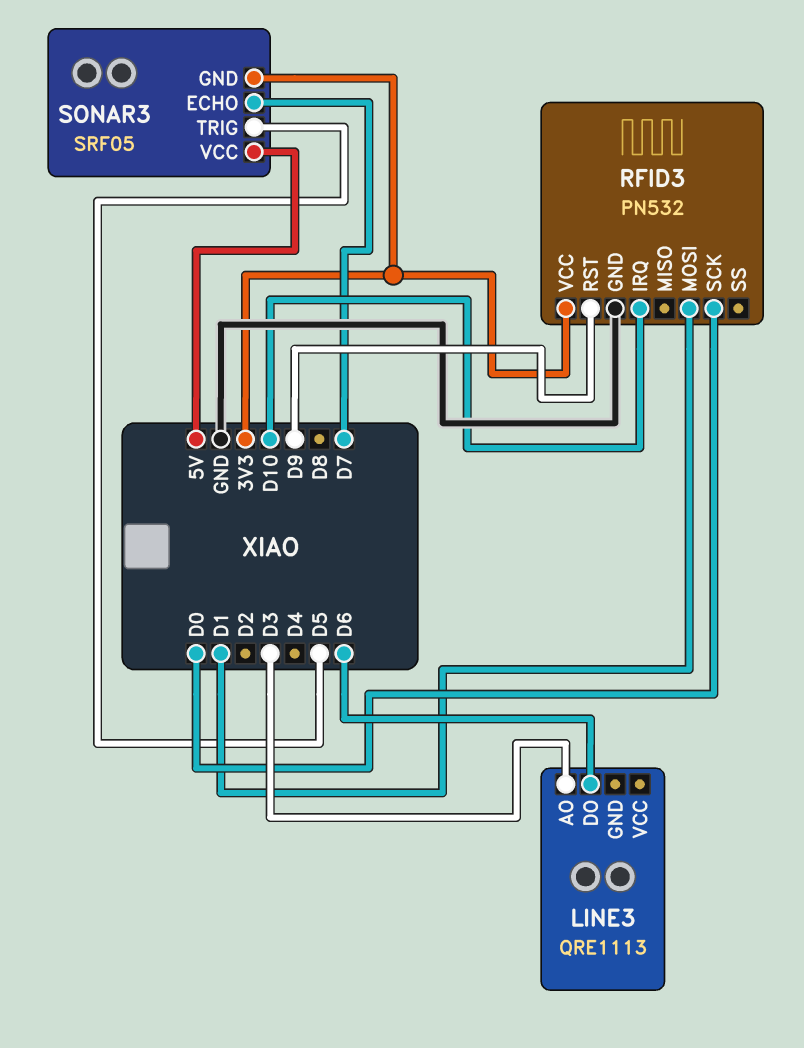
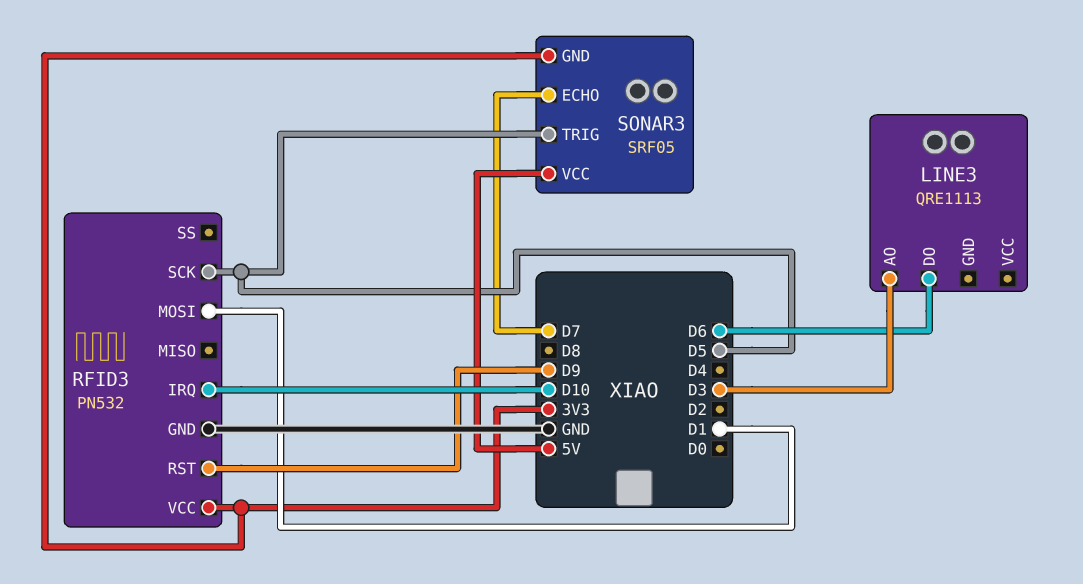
RFID3 pin SCK: D0 -> D5

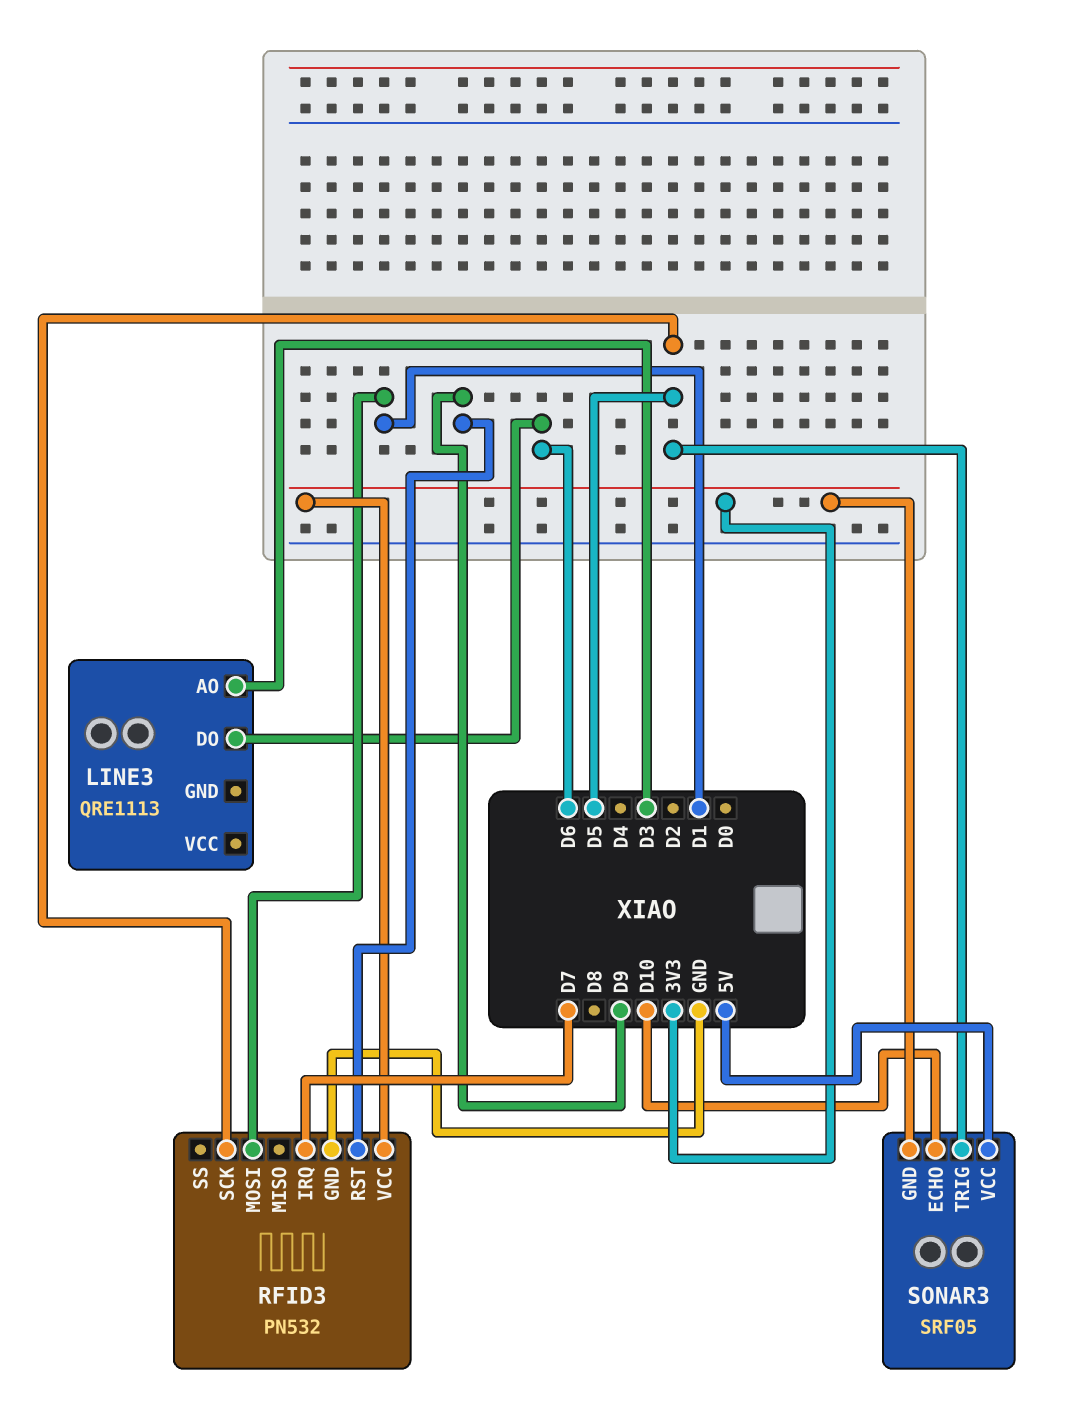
RFID3 pin IRQ: D10 -> D7
SONAR3 pin ECHO: D7 -> D10

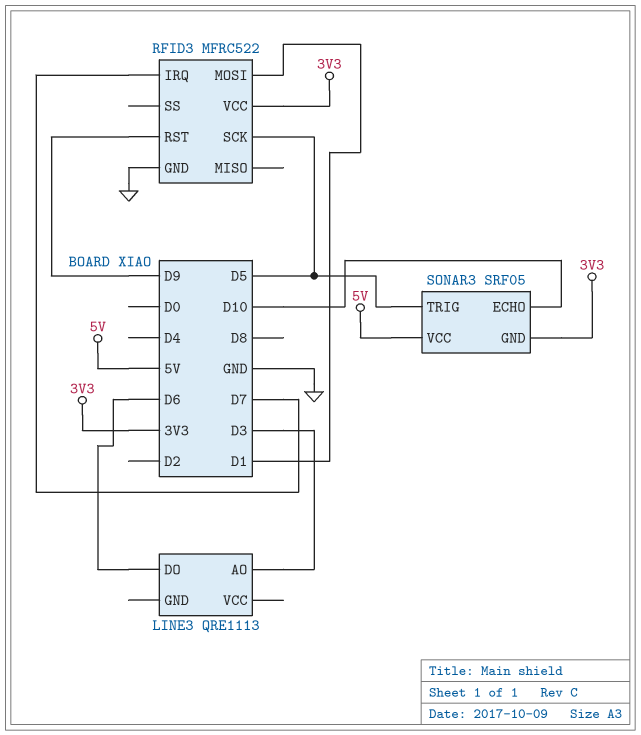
RFID3: PN532 -> MFRC522

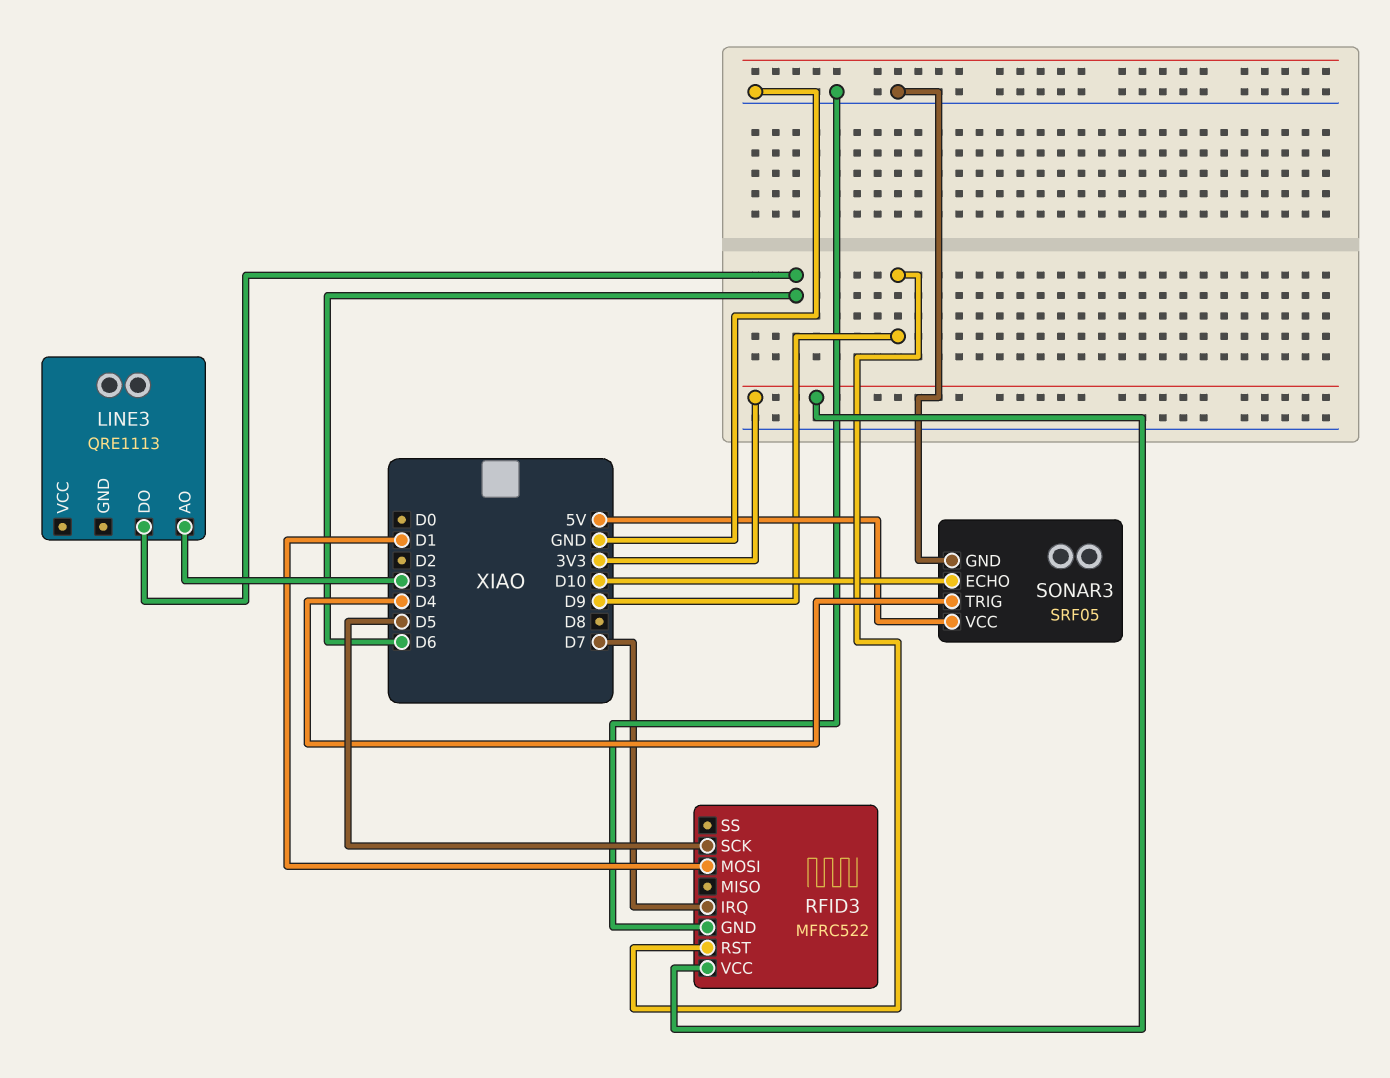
SONAR3 pin GND: 3V3 -> GND
SONAR3 pin TRIG: D5 -> D4

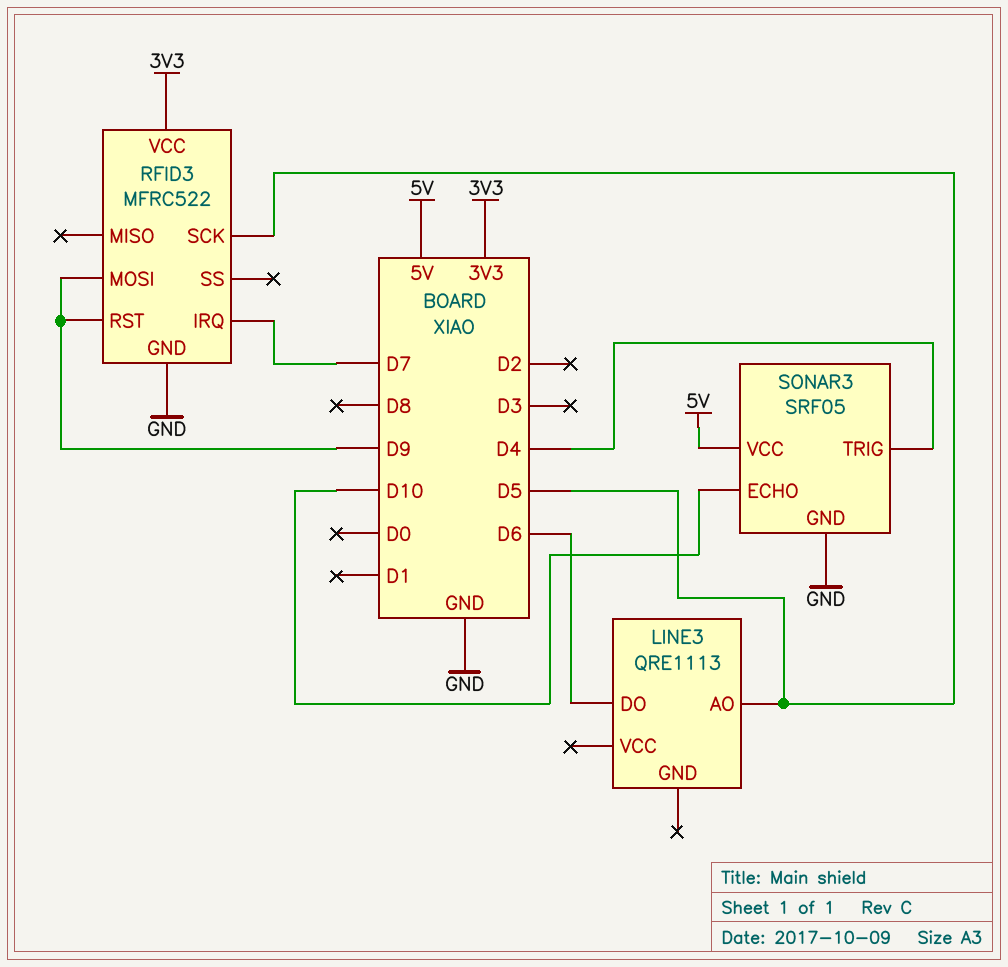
LINE3 pin AO: D3 -> D5
RFID3 pin MOSI: D1 -> D9

